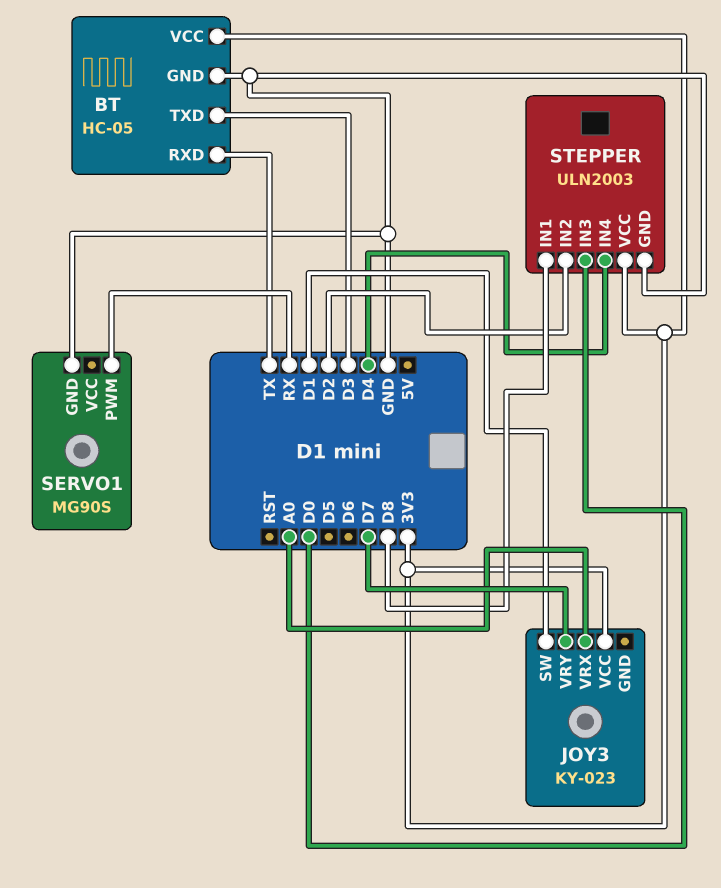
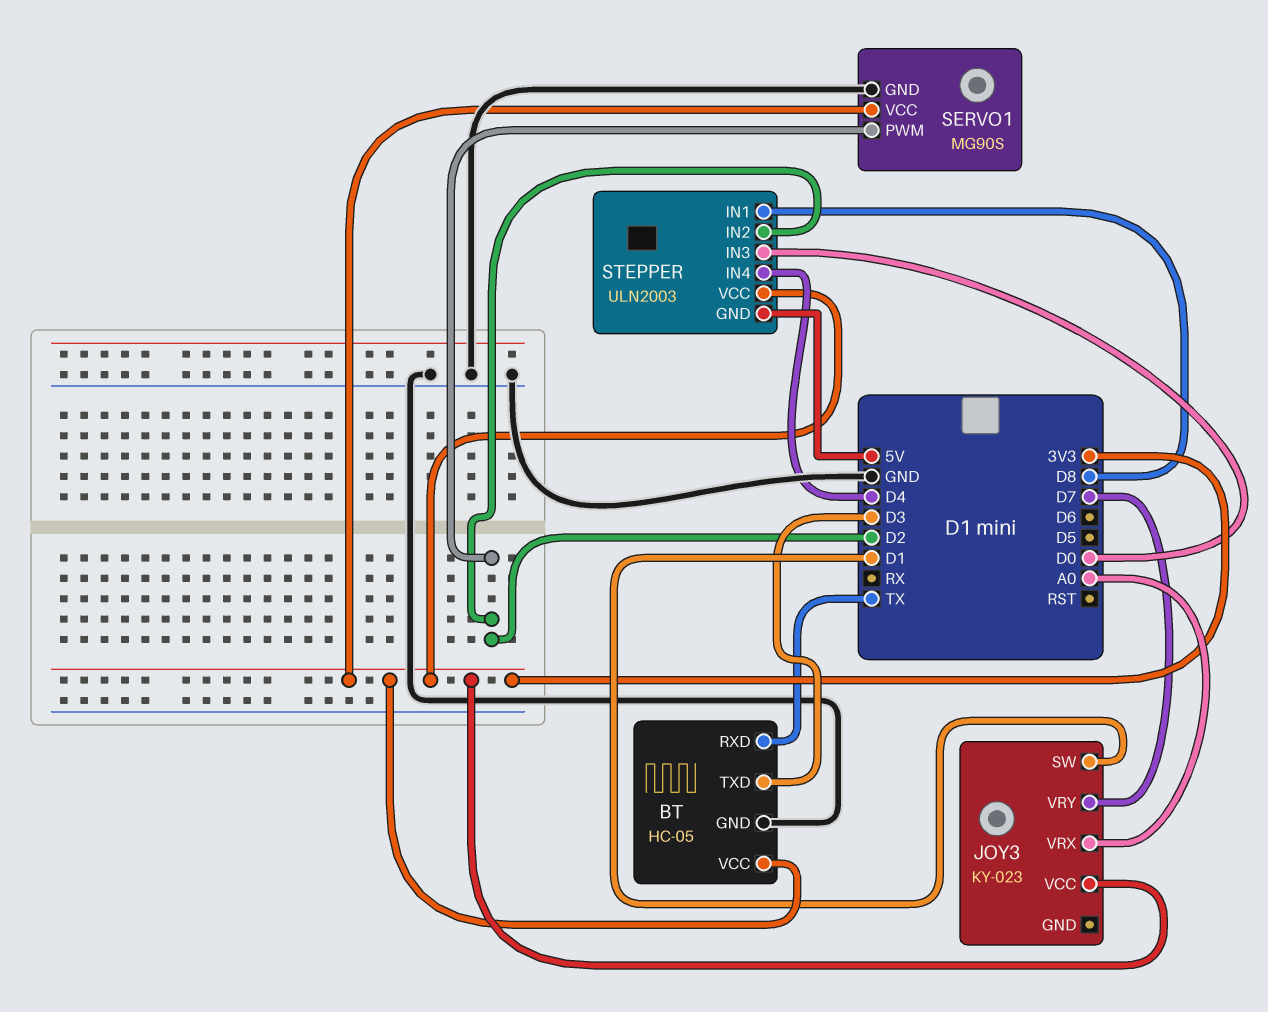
SERVO1 pin PWM: RX -> D2
SERVO1 pin VCC: none -> 3V3
STEPPER pin GND: GND -> 5V

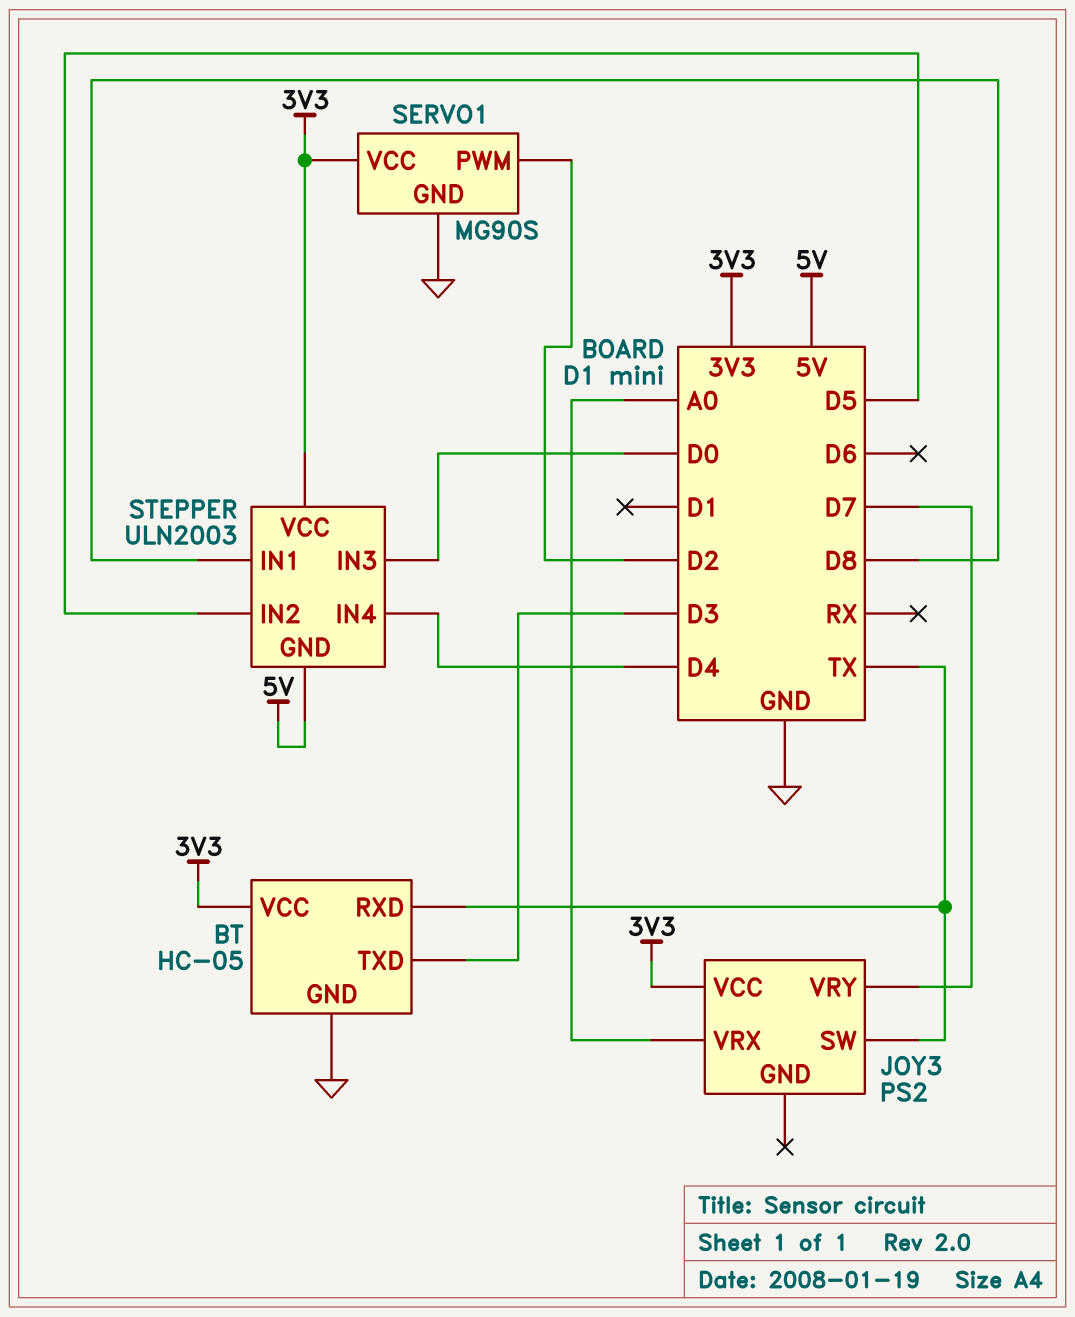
JOY3: KY-023 -> PS2
JOY3 pin SW: D1 -> TX
STEPPER pin IN2: D2 -> D5

